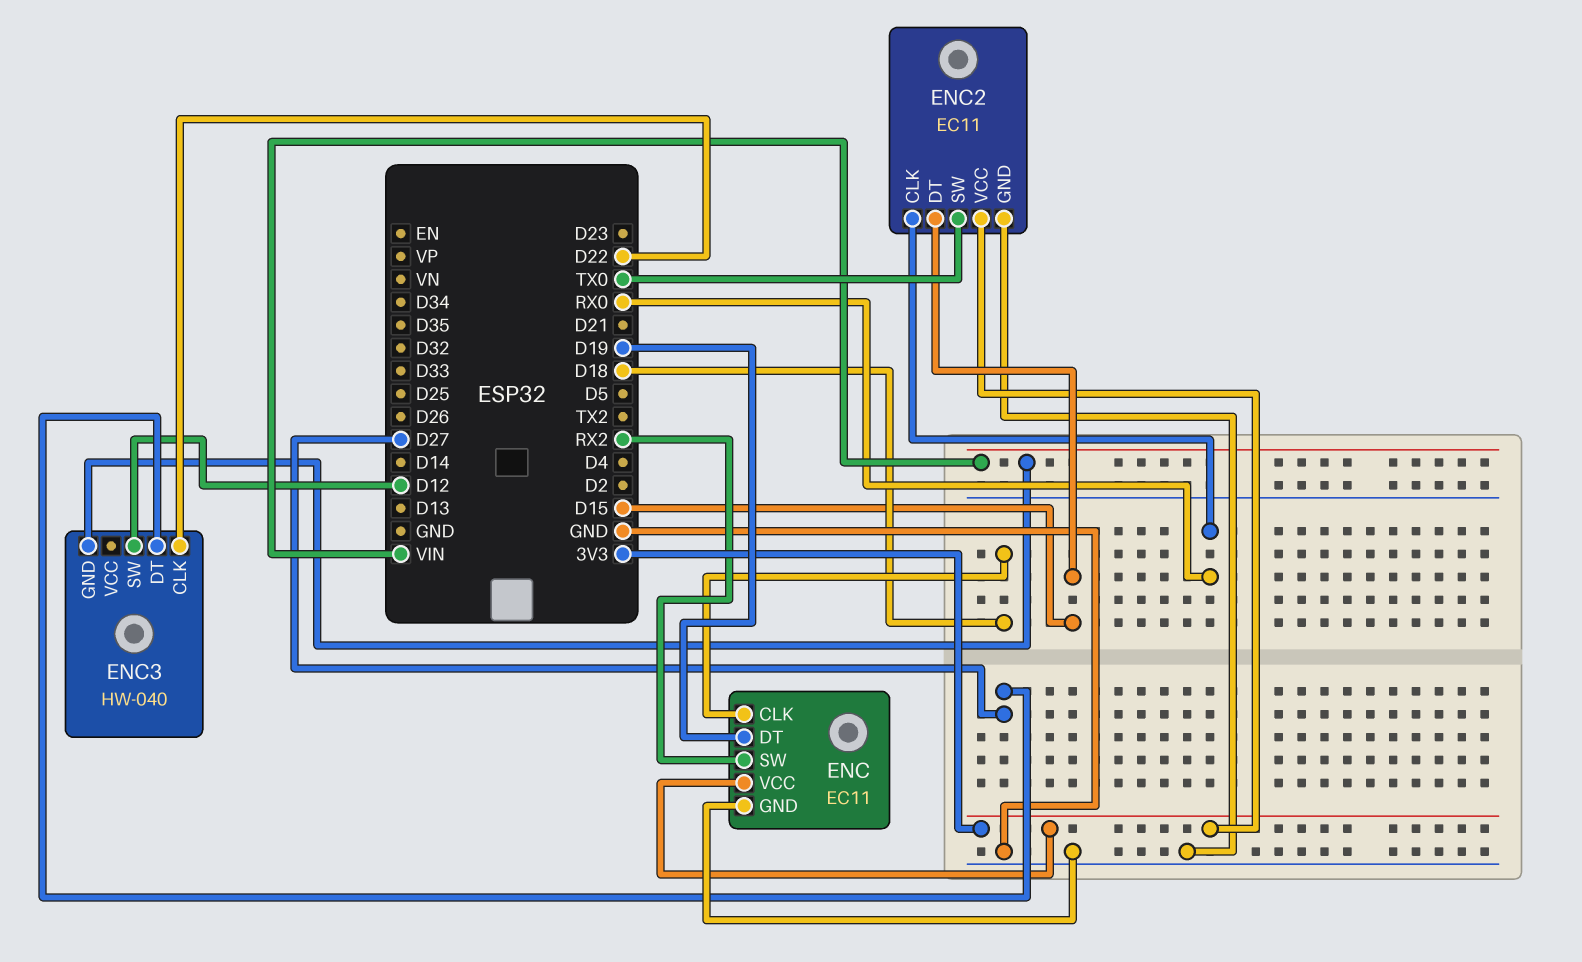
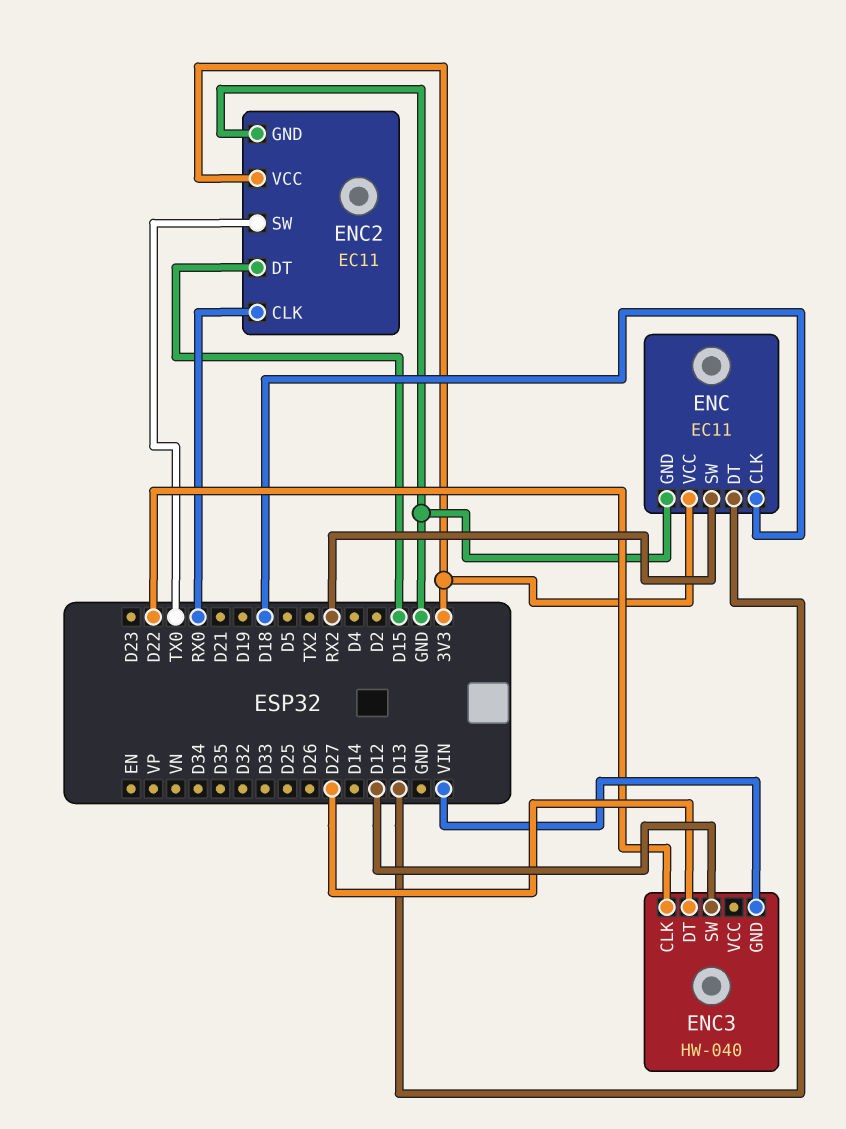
ENC pin DT: D19 -> D13

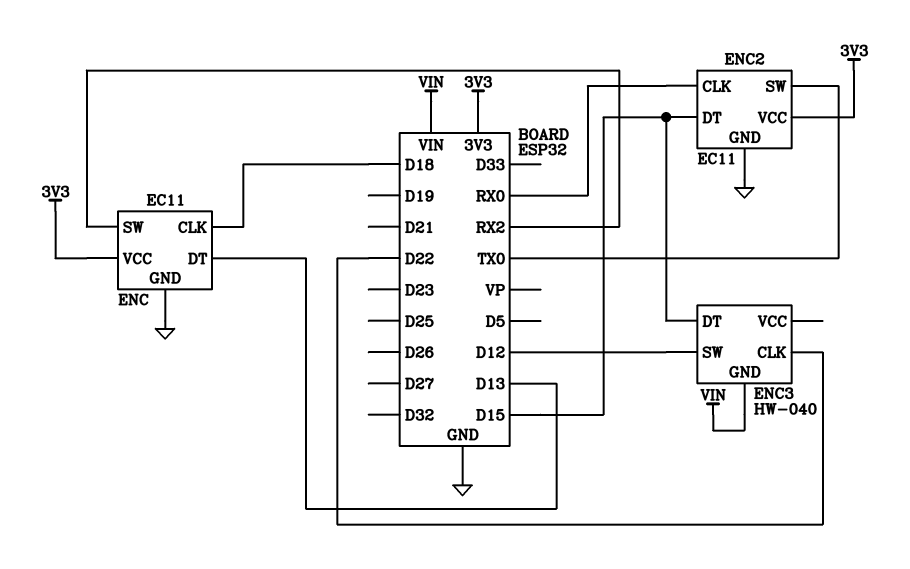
ENC3 pin DT: D27 -> D15

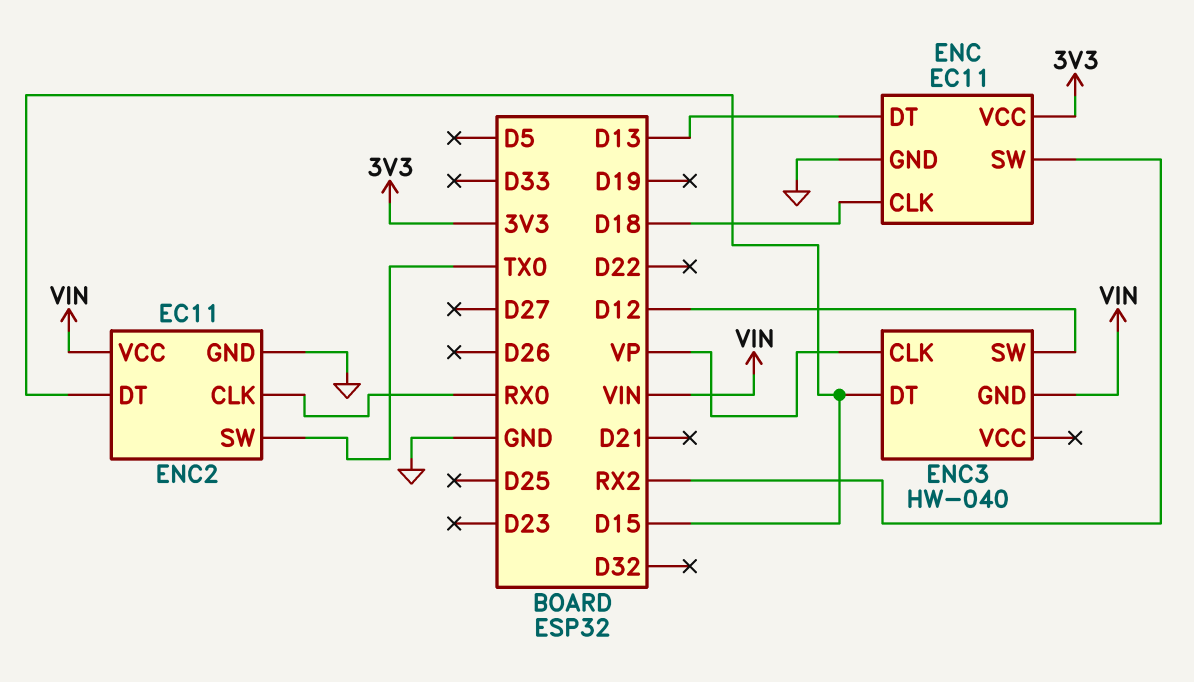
ENC2 pin VCC: 3V3 -> VIN
ENC3 pin CLK: D22 -> VP

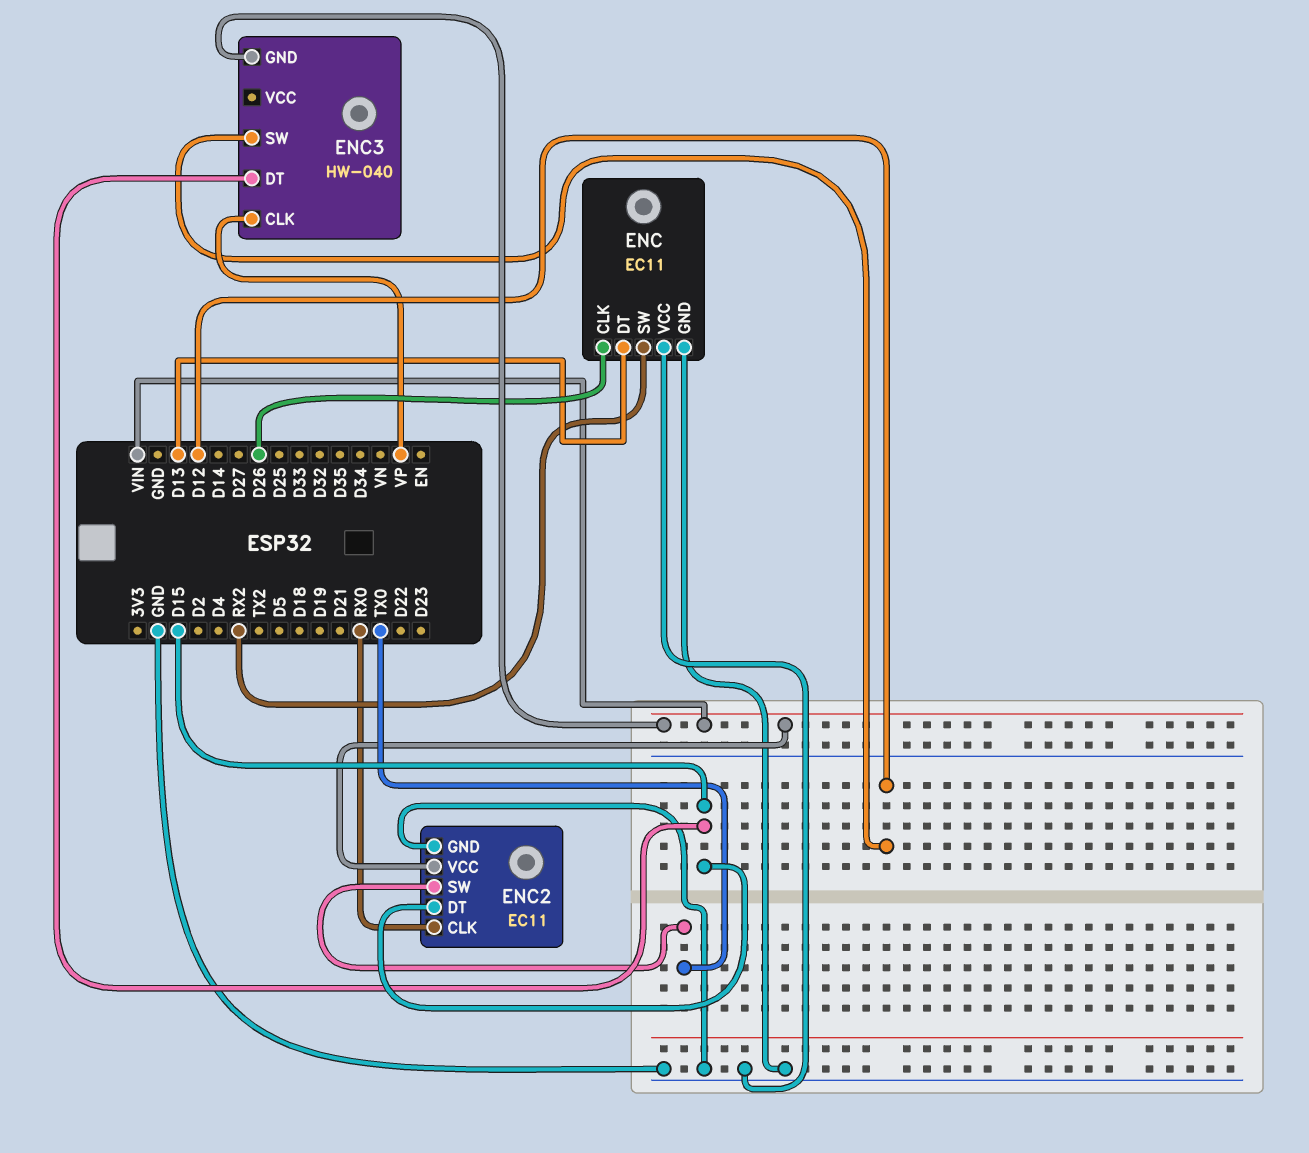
ENC pin CLK: D18 -> D26
ENC pin VCC: 3V3 -> GND

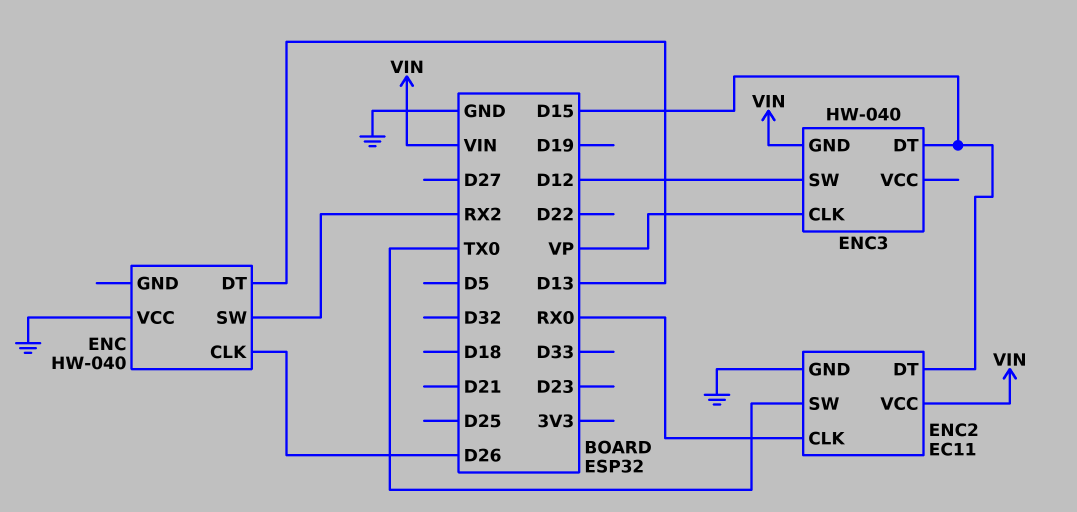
ENC: EC11 -> HW-040
ENC pin GND: GND -> none

